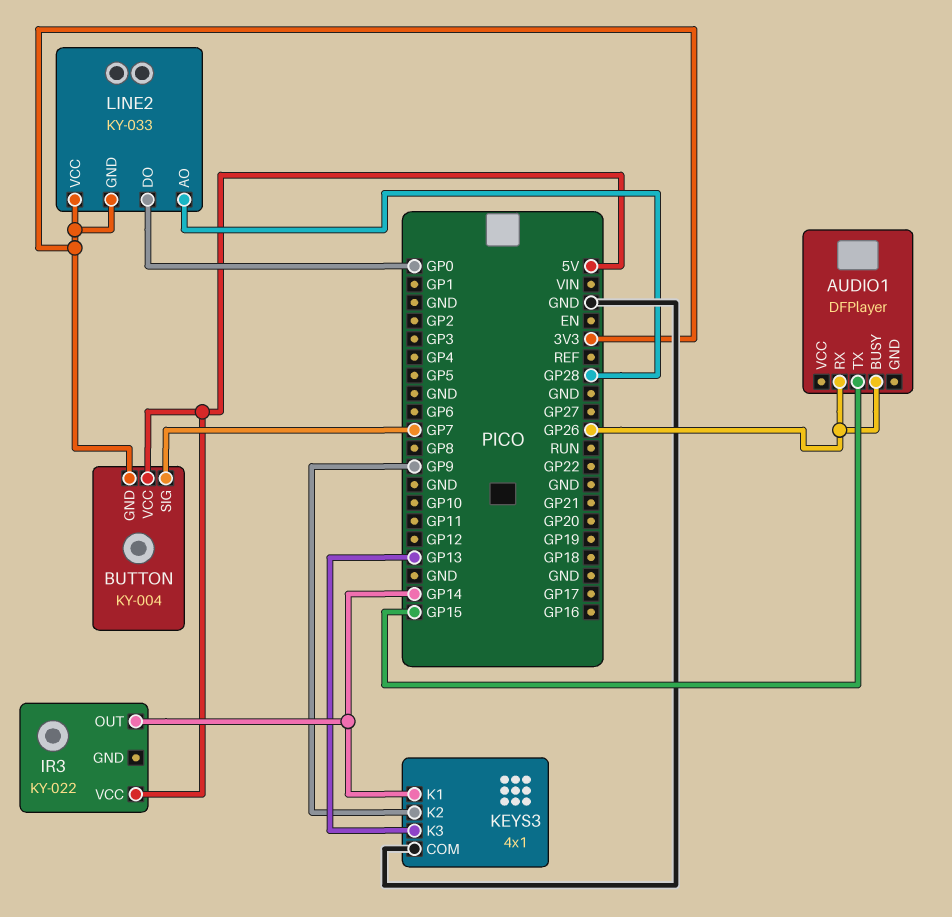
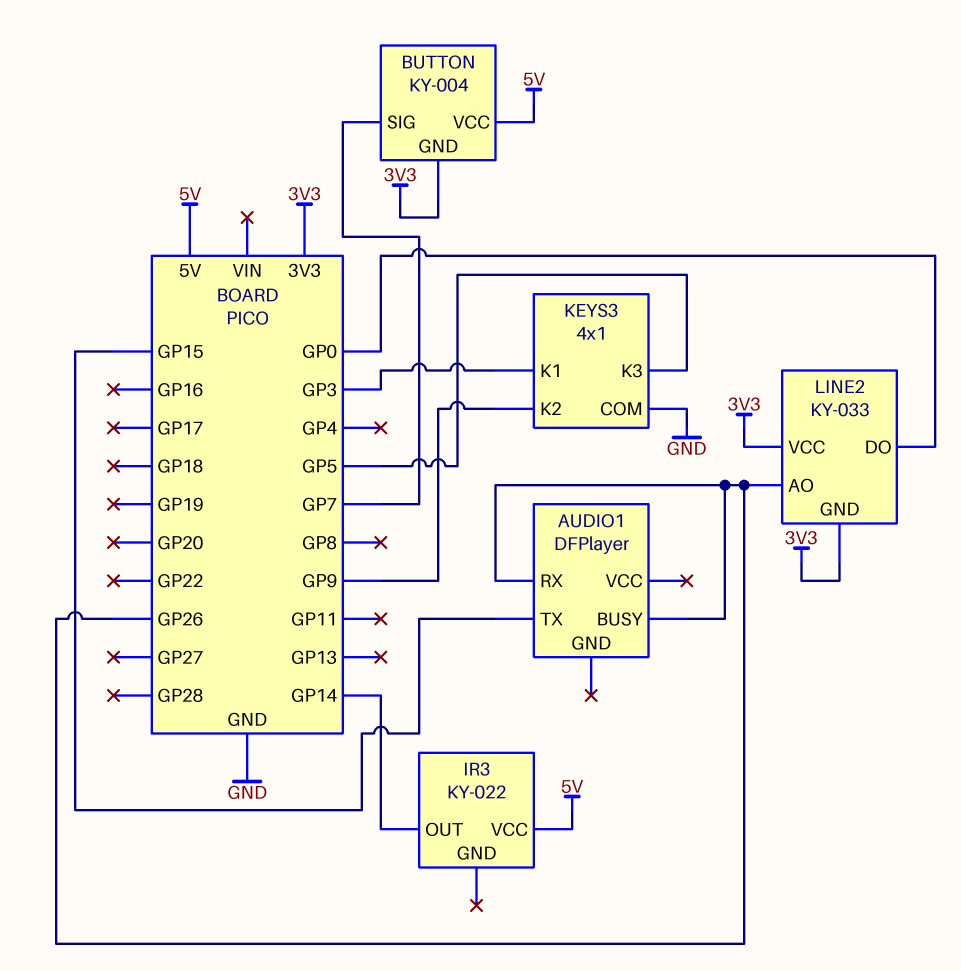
KEYS3 pin K1: GP14 -> GP3
KEYS3 pin K3: GP13 -> GP5
LINE2 pin AO: GP28 -> GP26

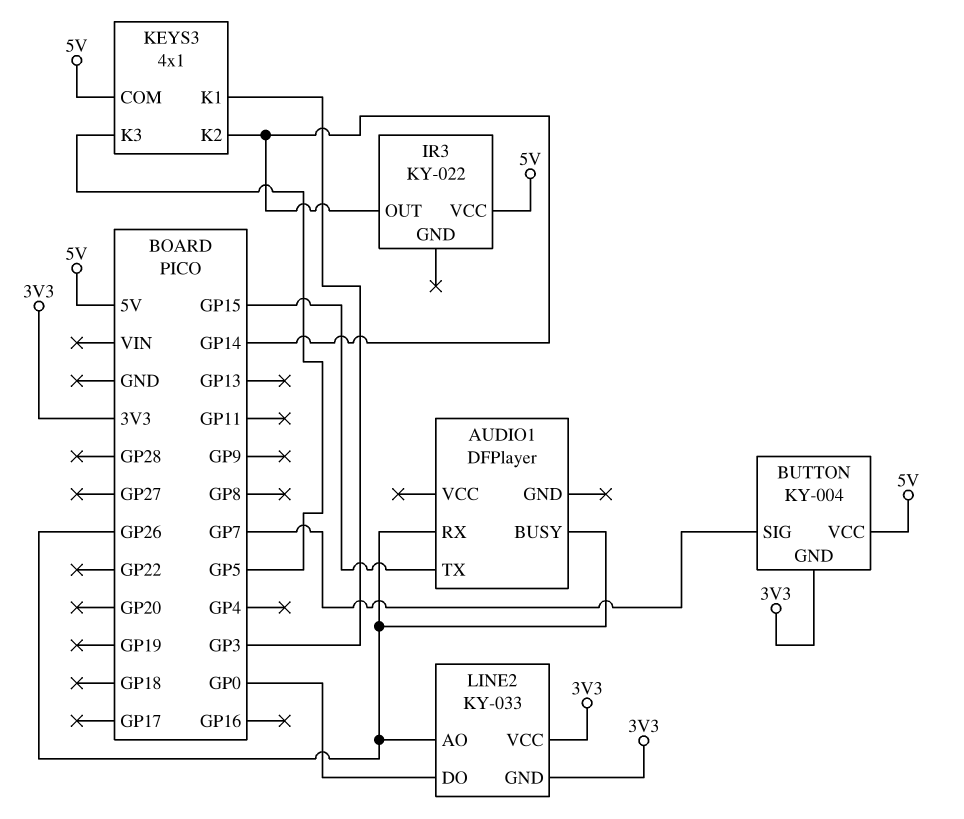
KEYS3 pin COM: GND -> 5V
KEYS3 pin K2: GP9 -> GP14

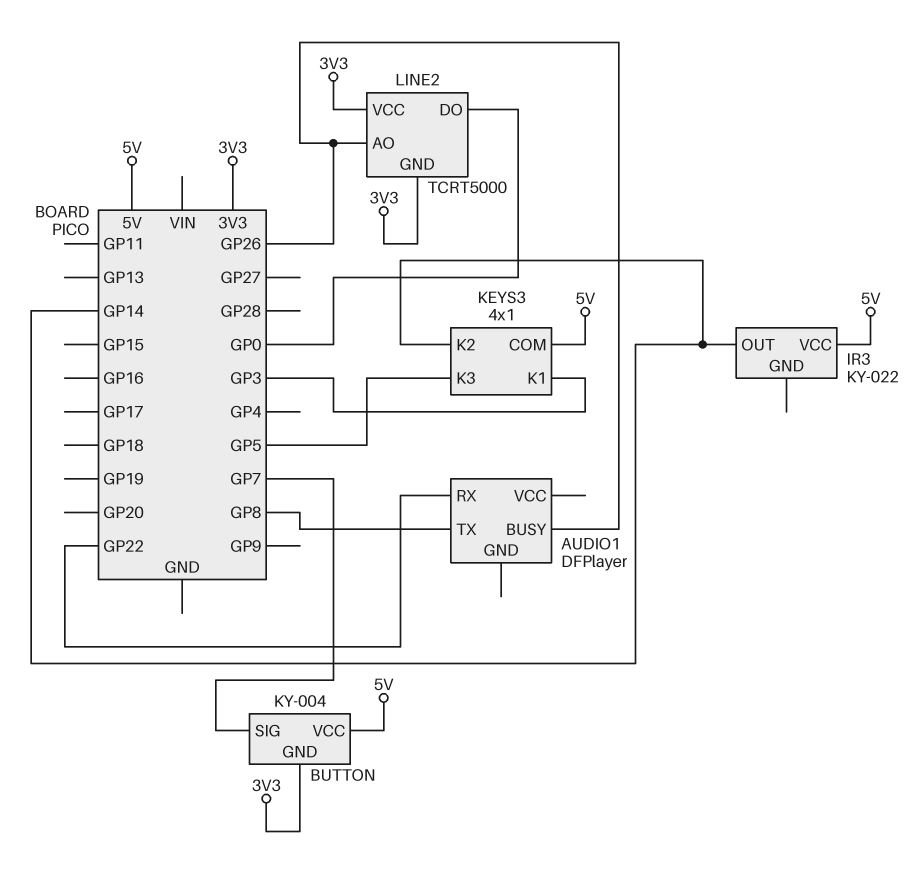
AUDIO1 pin RX: GP26 -> GP22
AUDIO1 pin TX: GP15 -> GP8
LINE2: KY-033 -> TCRT5000

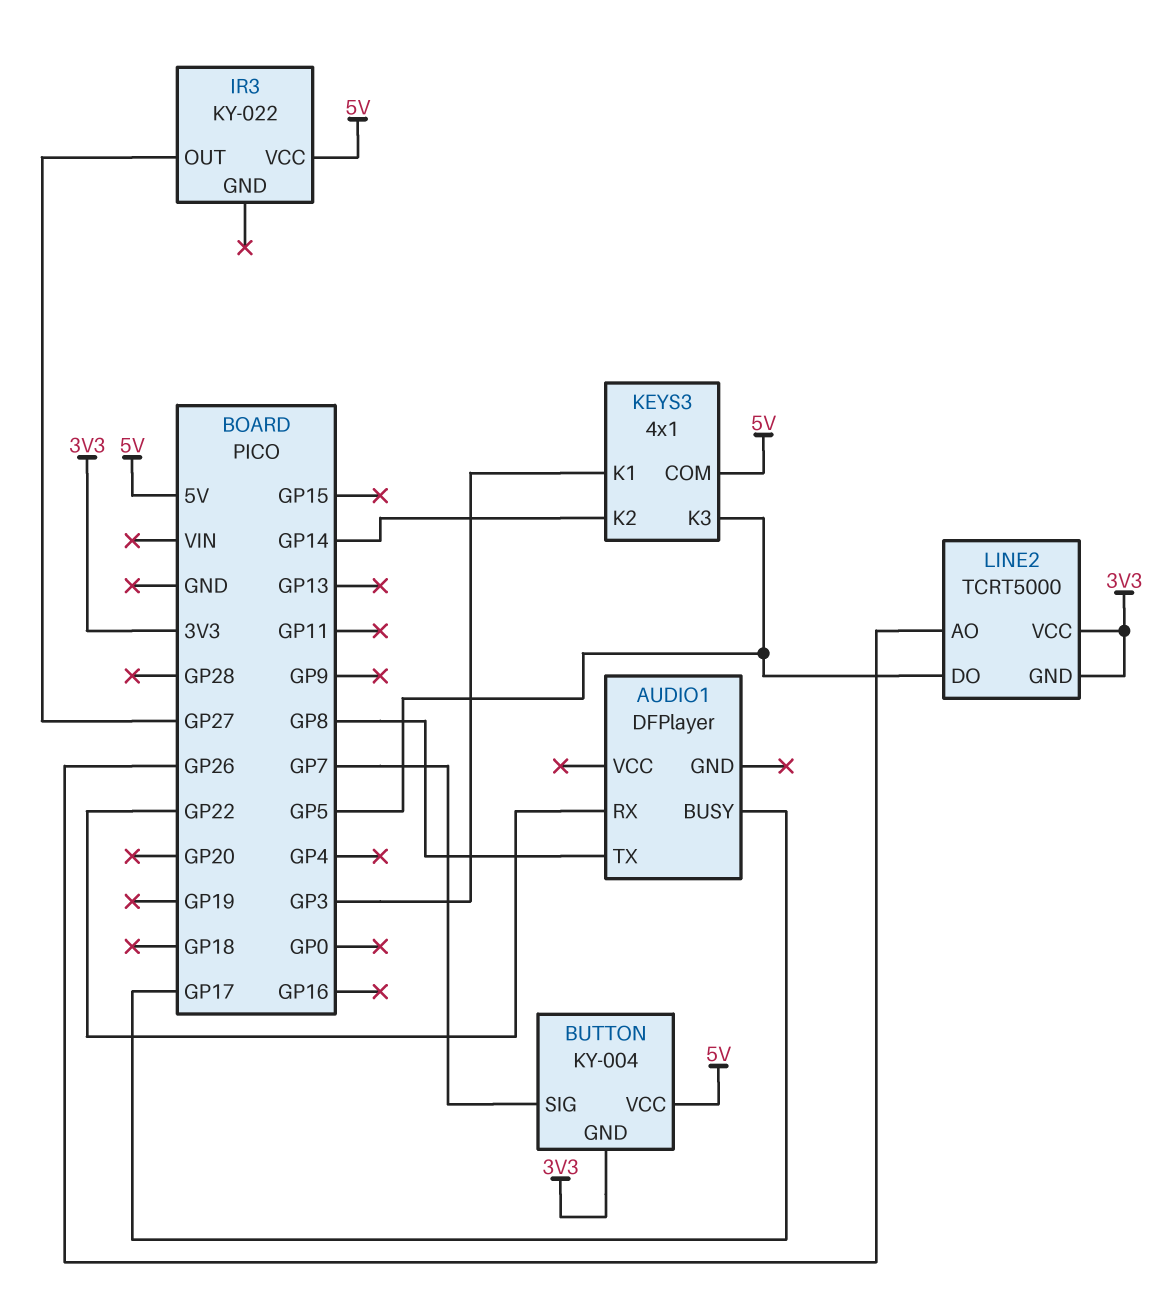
AUDIO1 pin BUSY: GP26 -> GP17
IR3 pin OUT: GP14 -> GP27
LINE2 pin DO: GP0 -> GP5

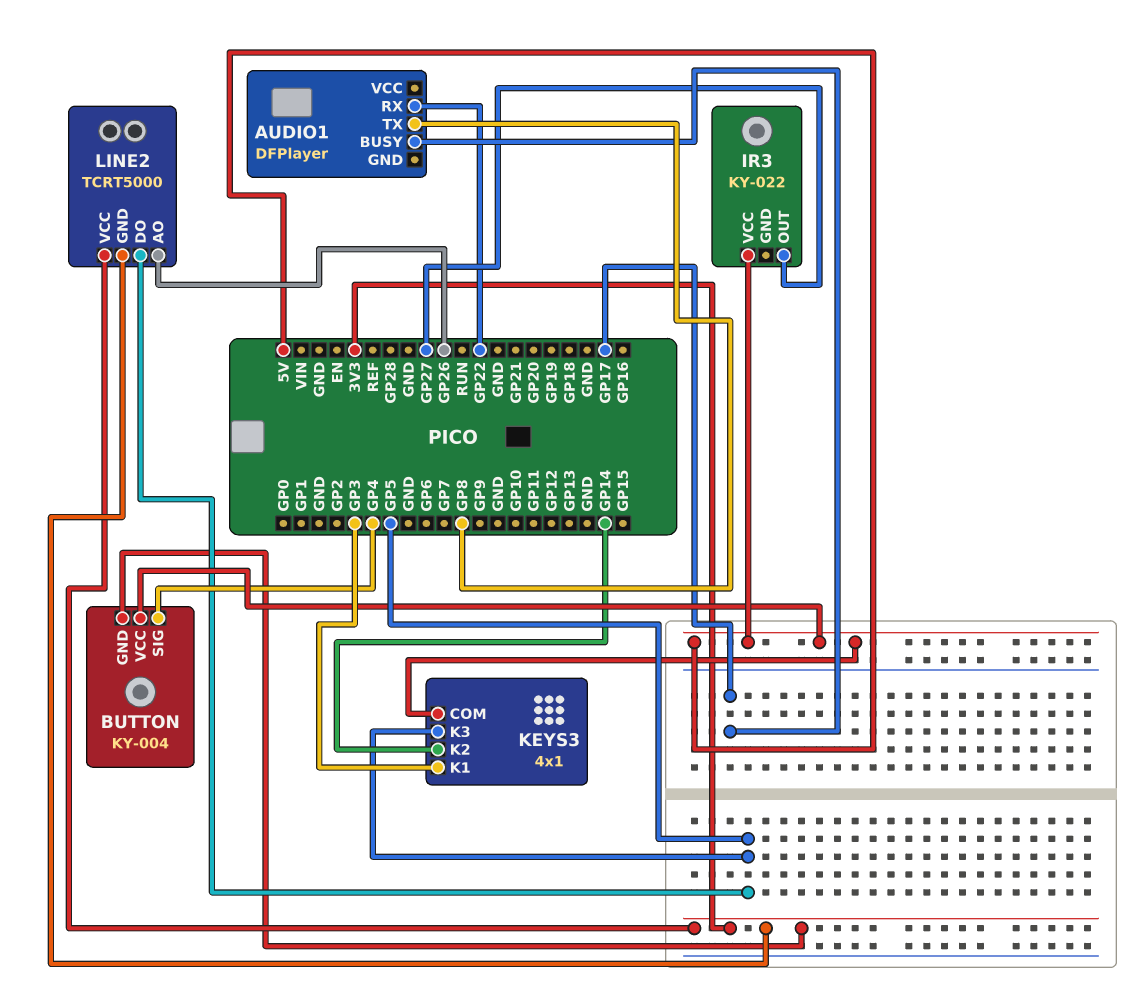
BUTTON pin SIG: GP7 -> GP4

